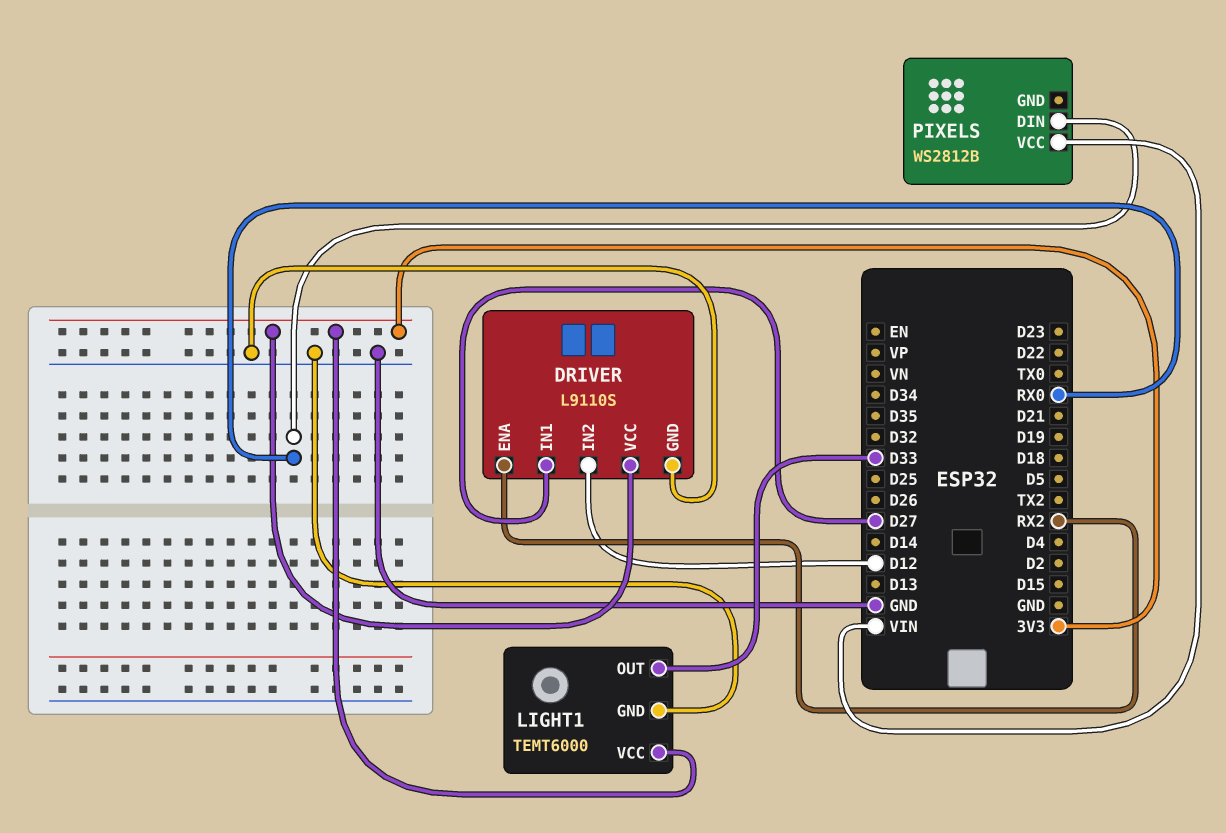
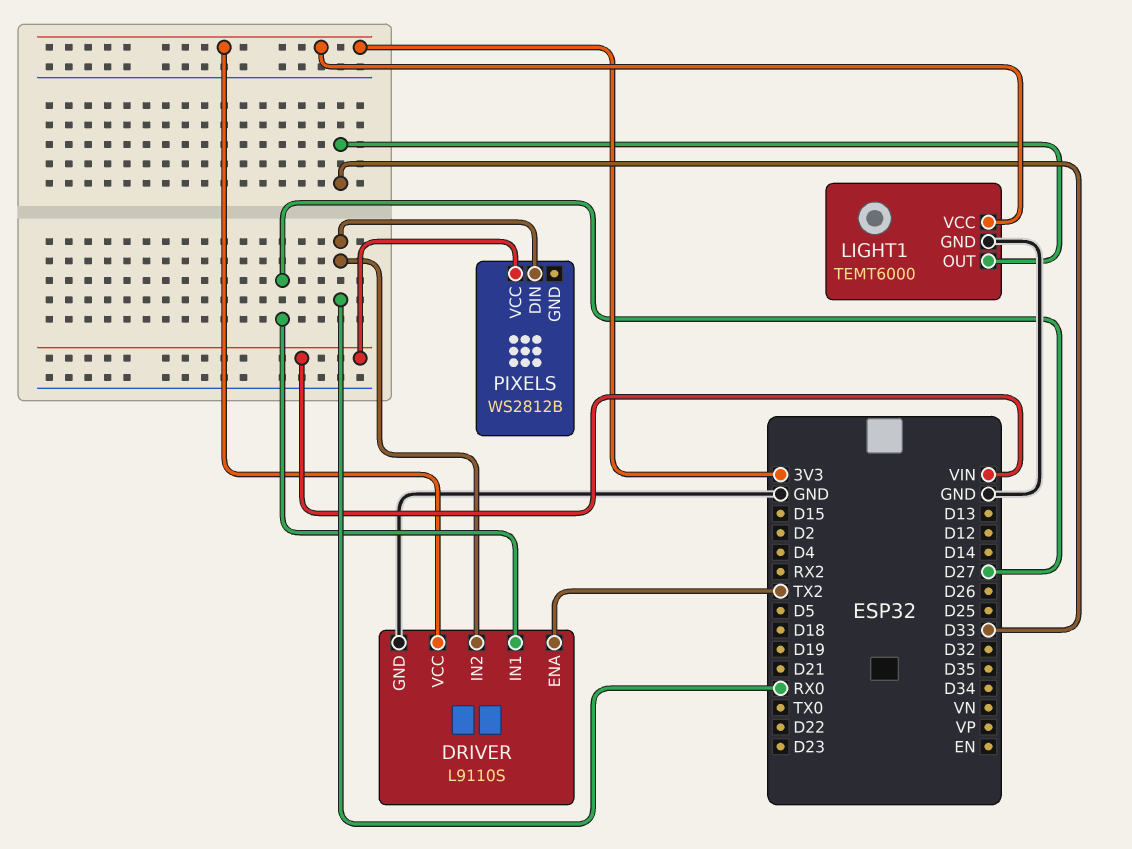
DRIVER pin ENA: RX2 -> TX2
DRIVER pin IN2: D12 -> RX0

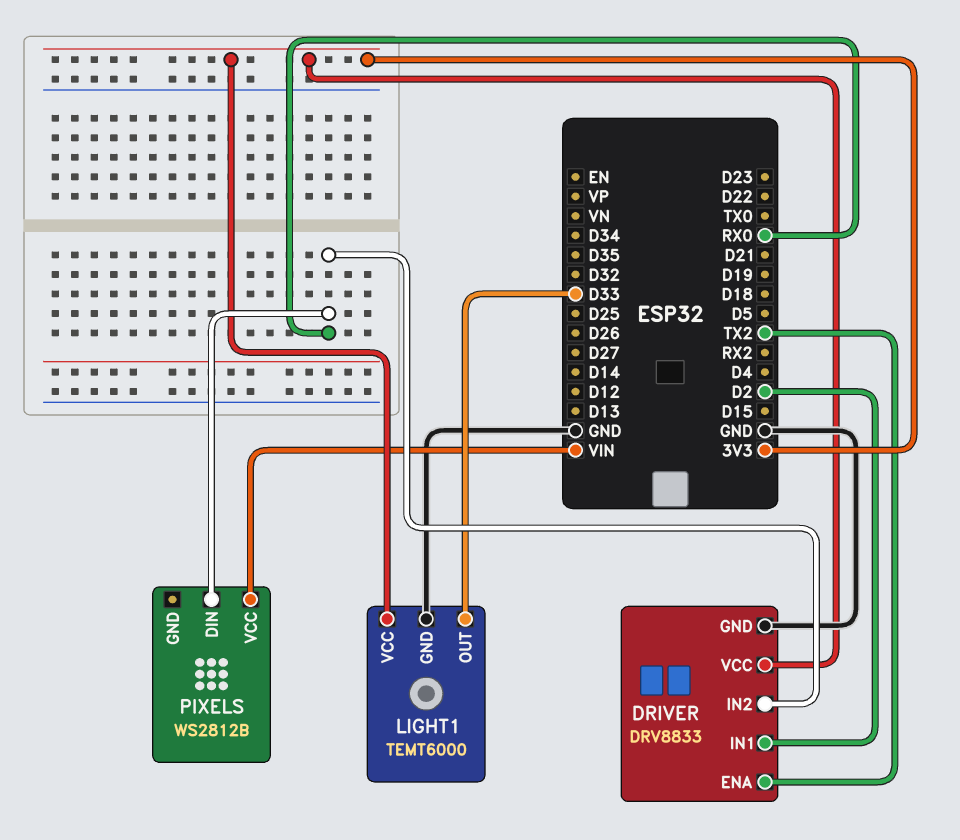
DRIVER: L9110S -> DRV8833
DRIVER pin IN1: D27 -> D2

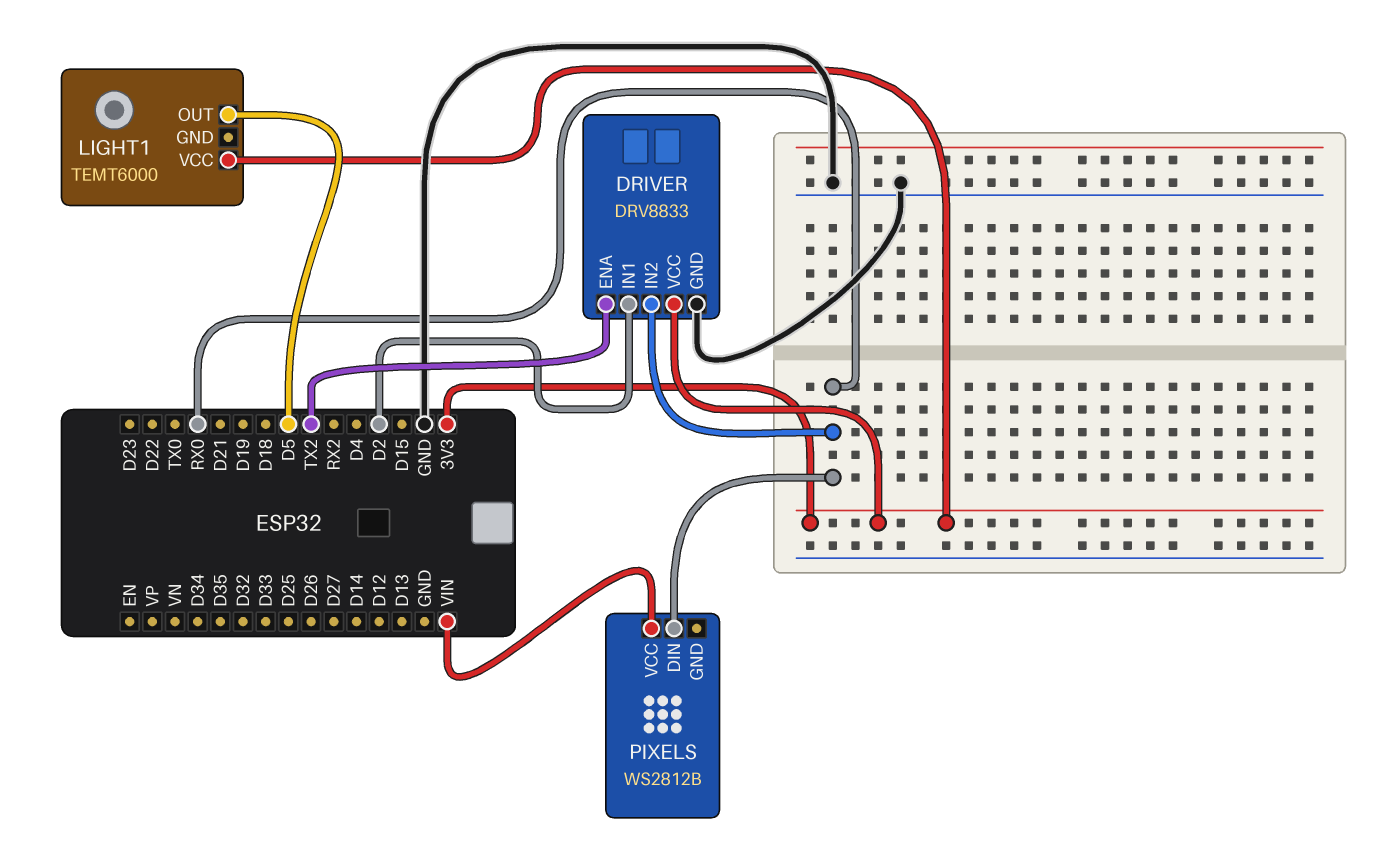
LIGHT1 pin GND: GND -> none
LIGHT1 pin OUT: D33 -> D5

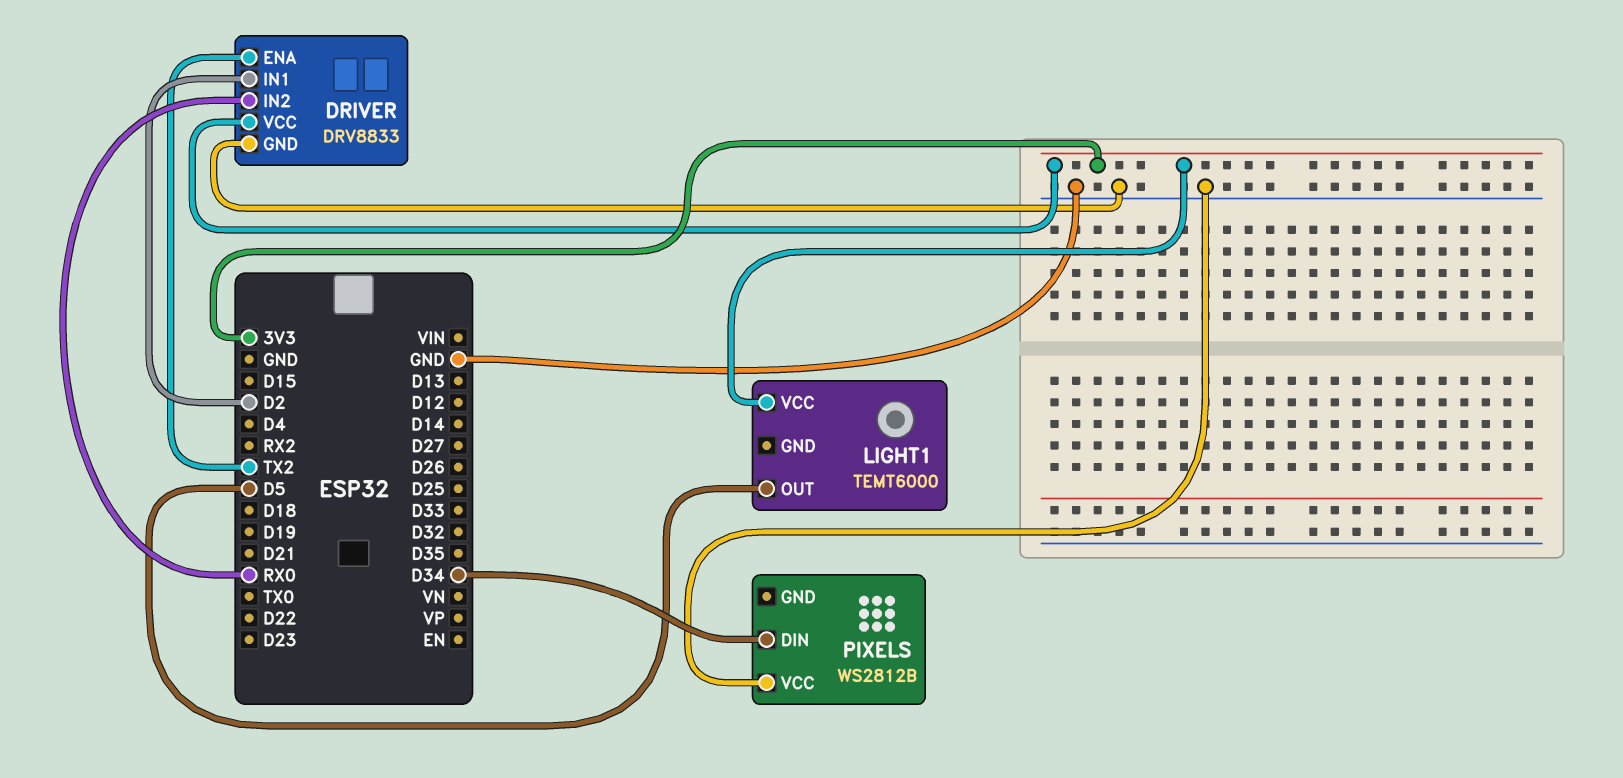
PIXELS pin DIN: RX0 -> D34
PIXELS pin VCC: VIN -> GND

